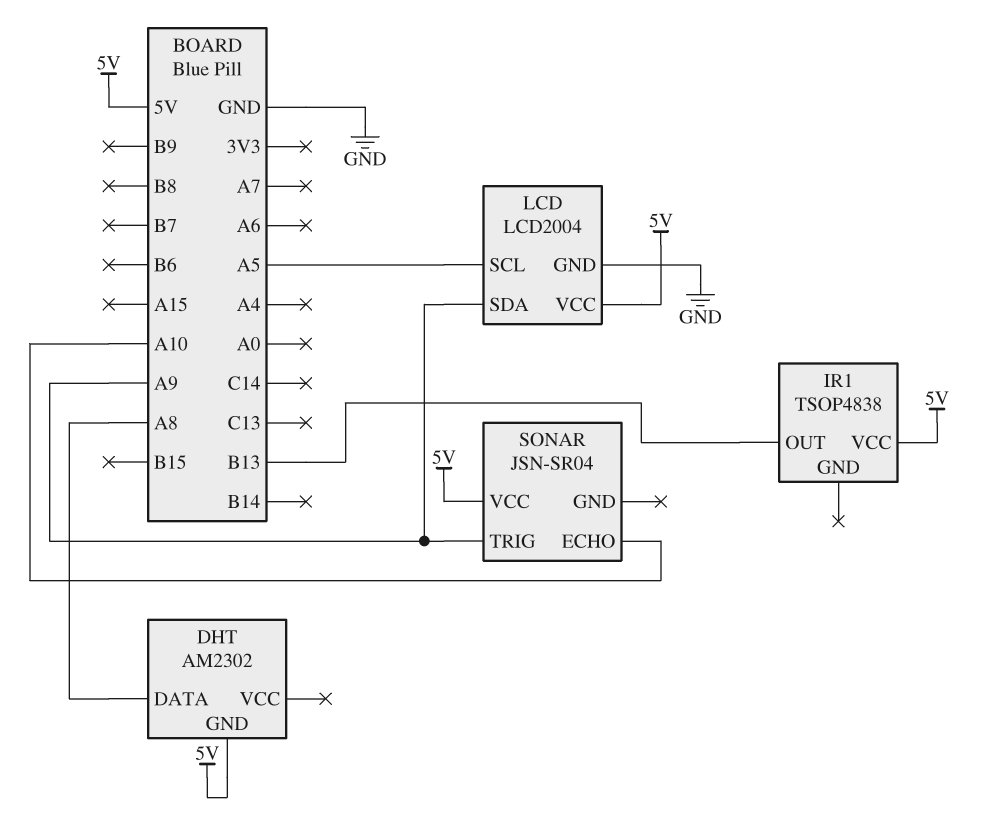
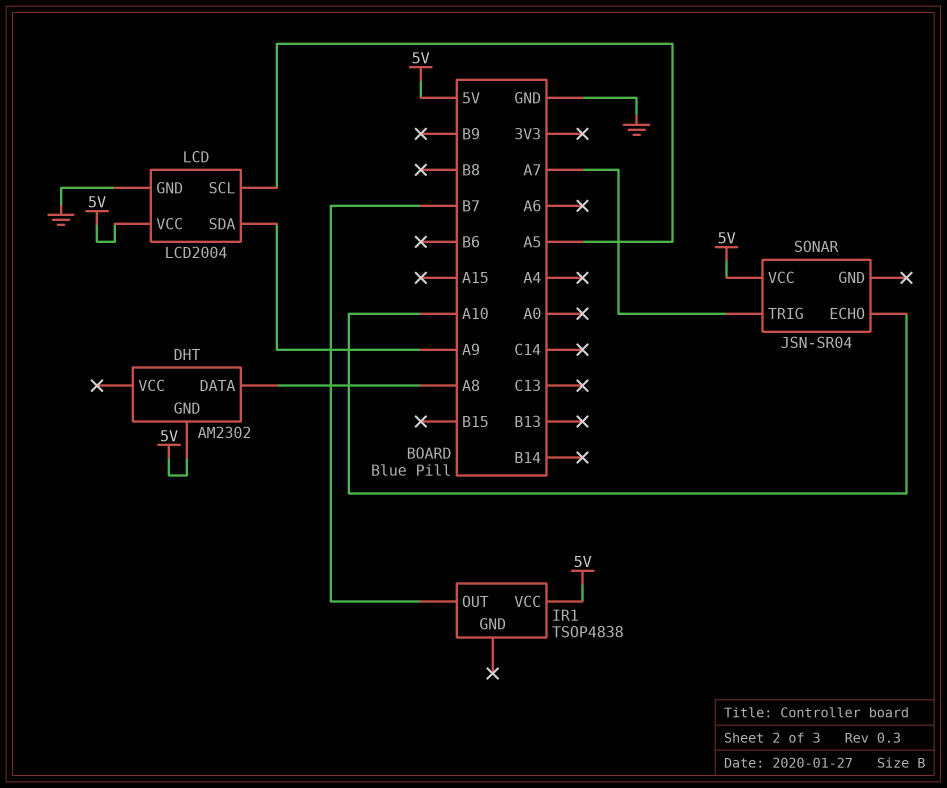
IR1 pin OUT: B13 -> B7
SONAR pin TRIG: A9 -> A7

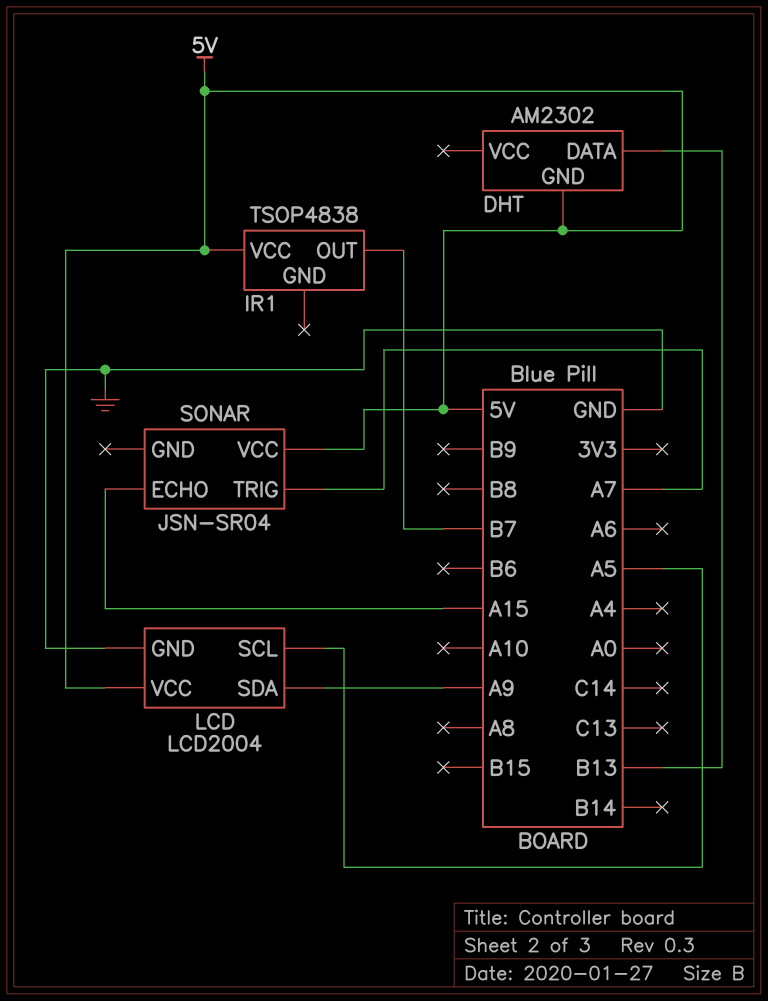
DHT pin DATA: A8 -> B13
SONAR pin ECHO: A10 -> A15

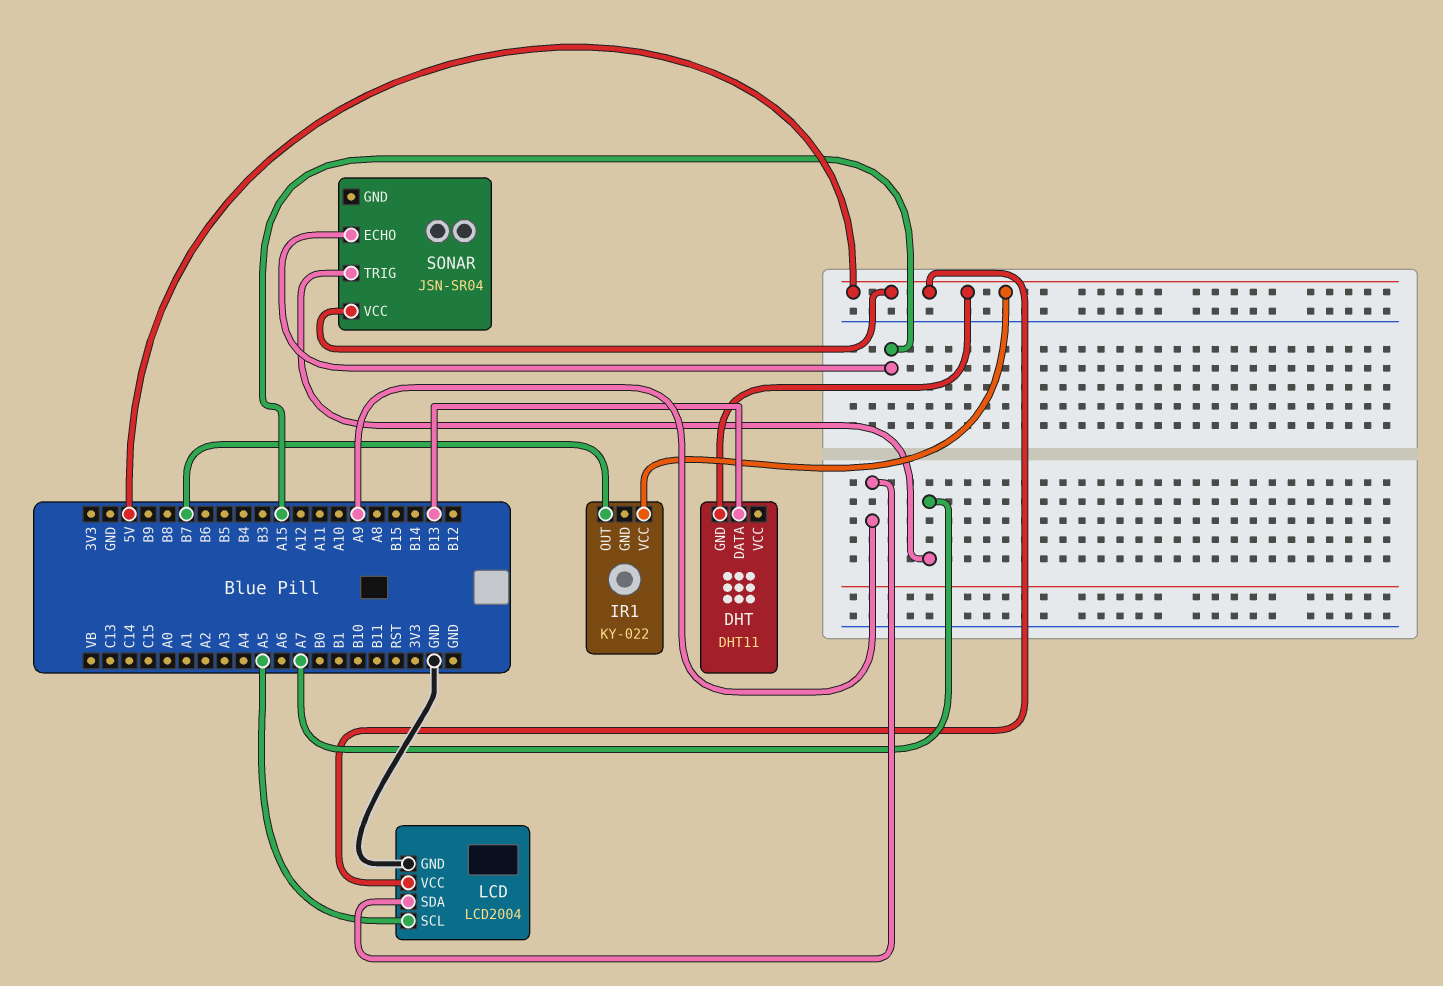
DHT: AM2302 -> DHT11
IR1: TSOP4838 -> KY-022

